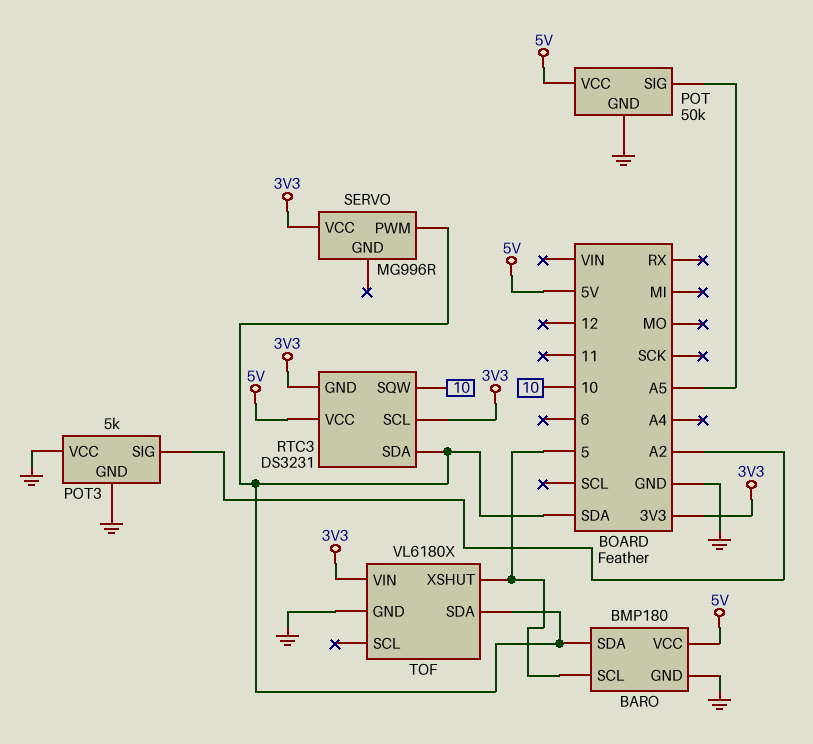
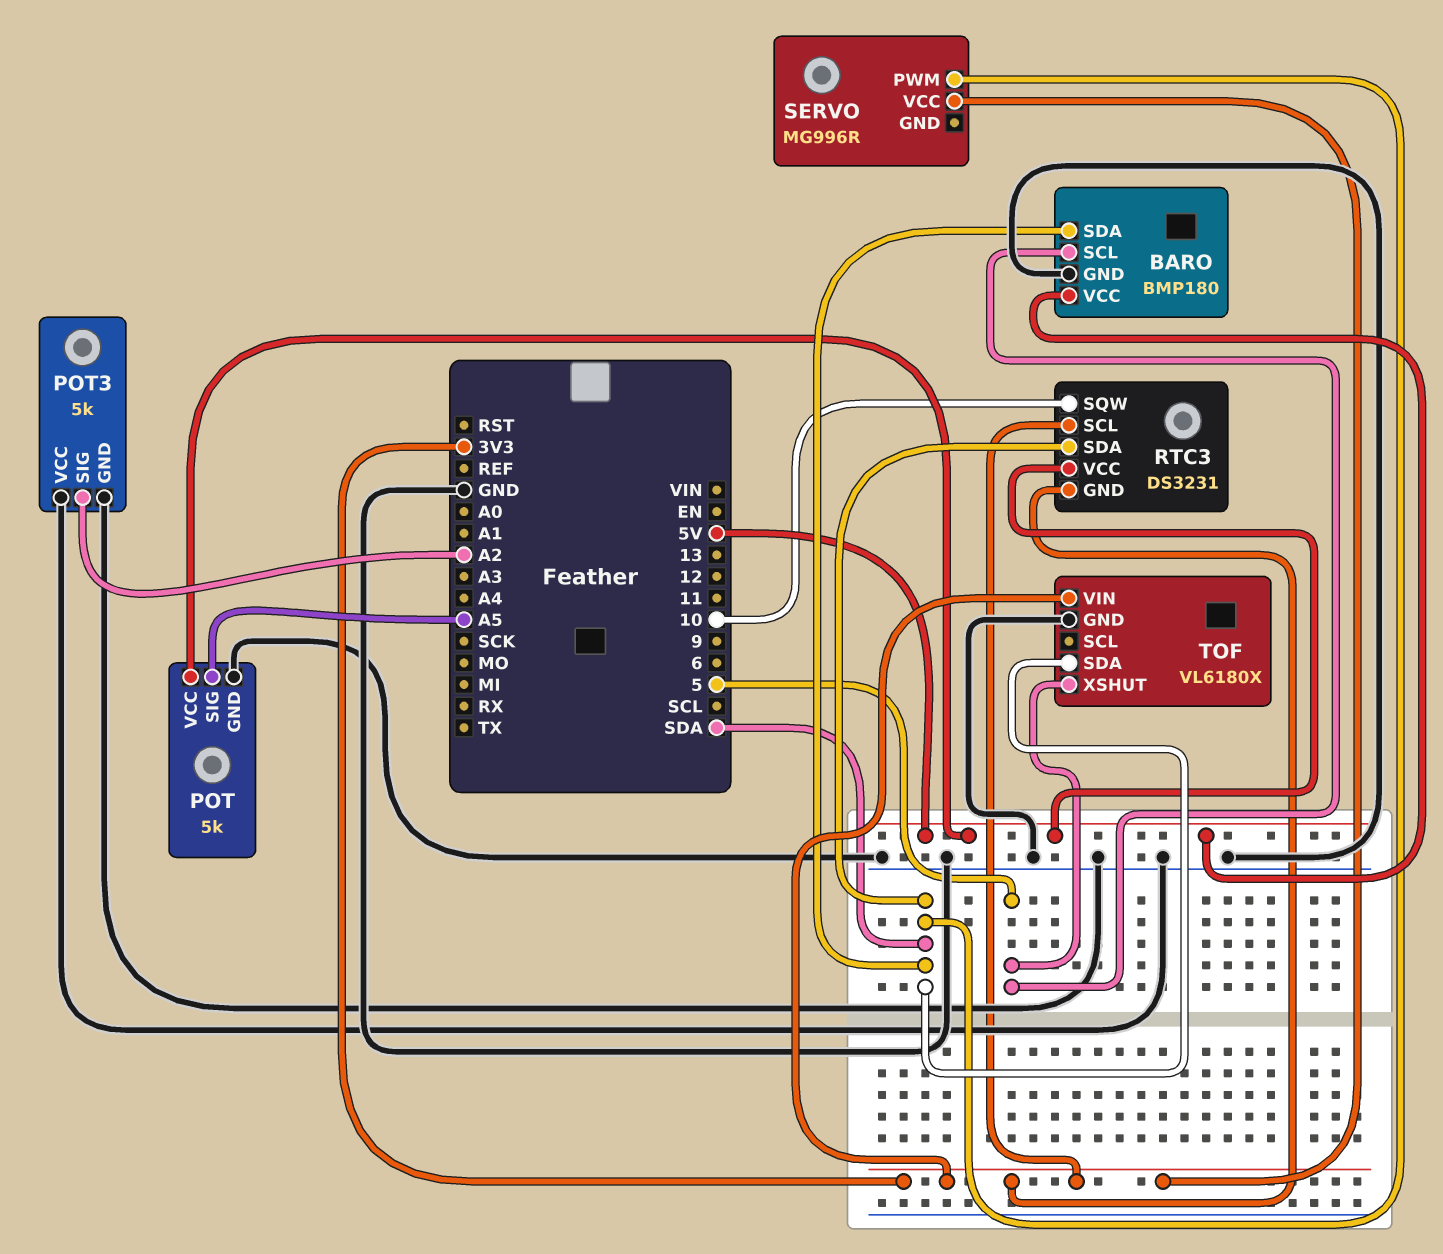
POT: 50k -> 5k

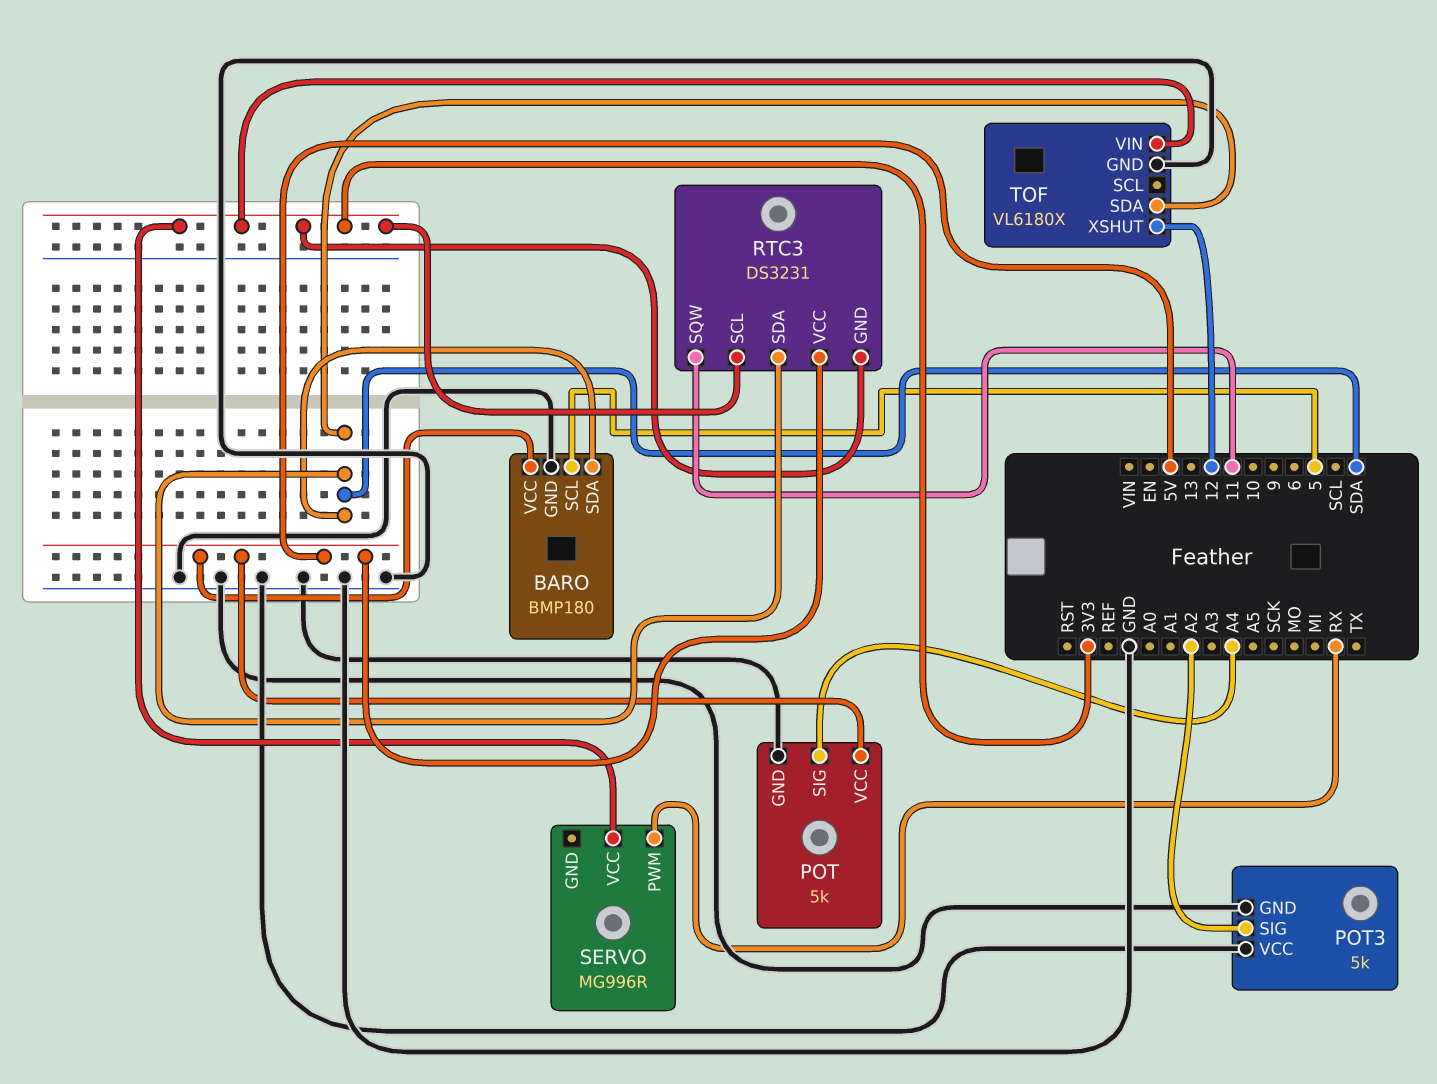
POT pin SIG: A5 -> A4
RTC3 pin SQW: 10 -> 11
SERVO pin PWM: SDA -> RX
TOF pin XSHUT: 5 -> 12

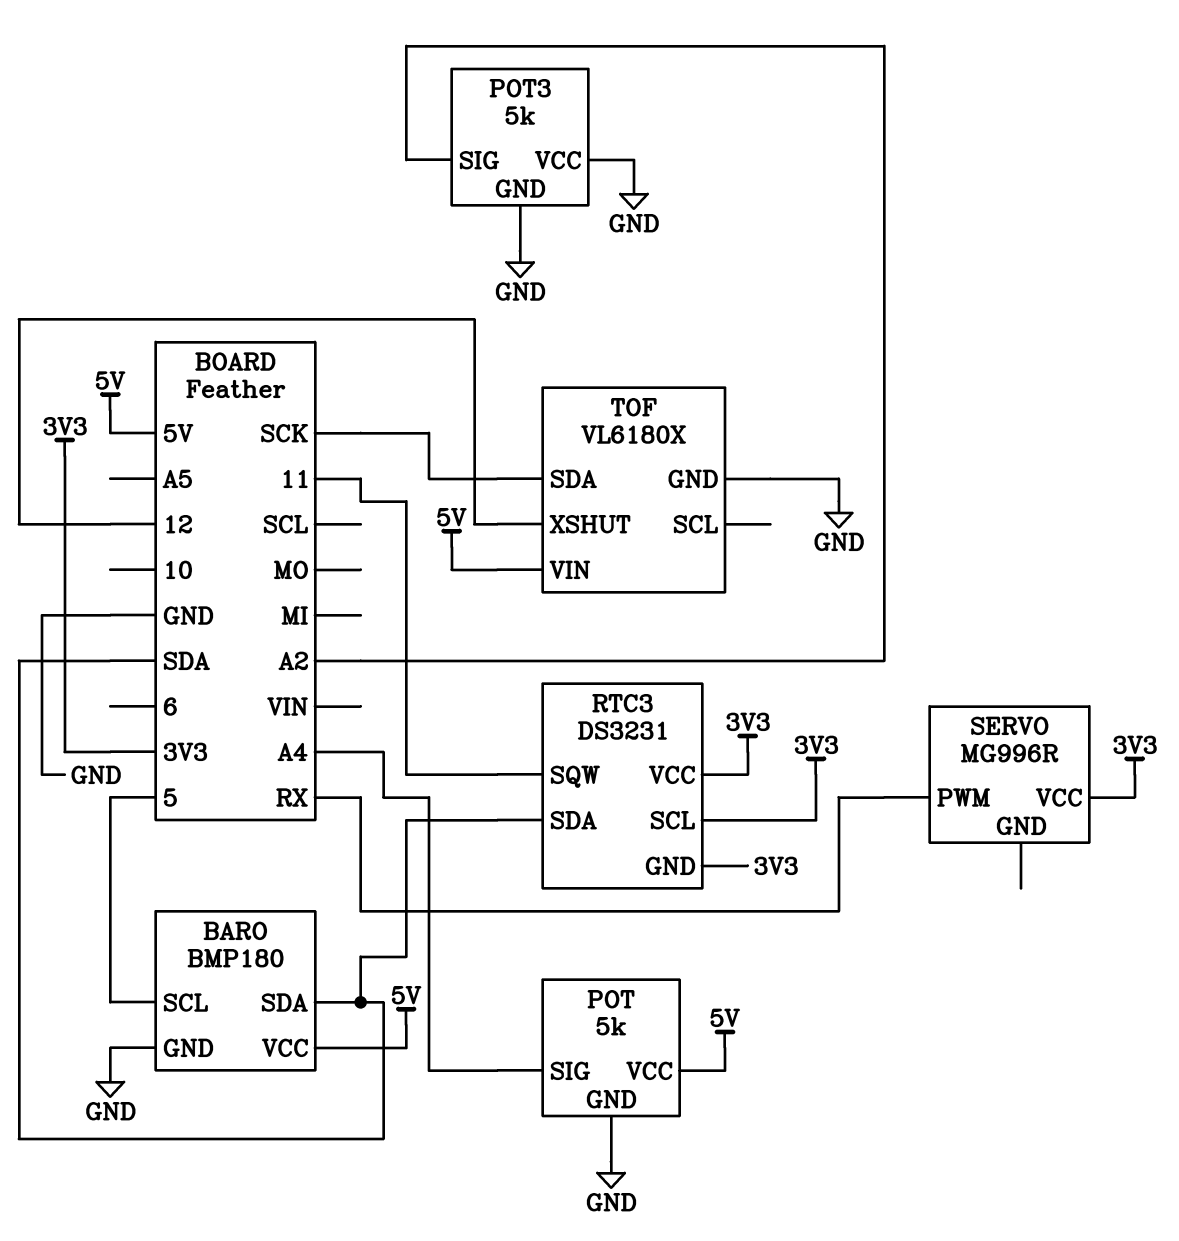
RTC3 pin VCC: 5V -> 3V3
TOF pin SDA: SDA -> SCK
TOF pin VIN: 3V3 -> 5V

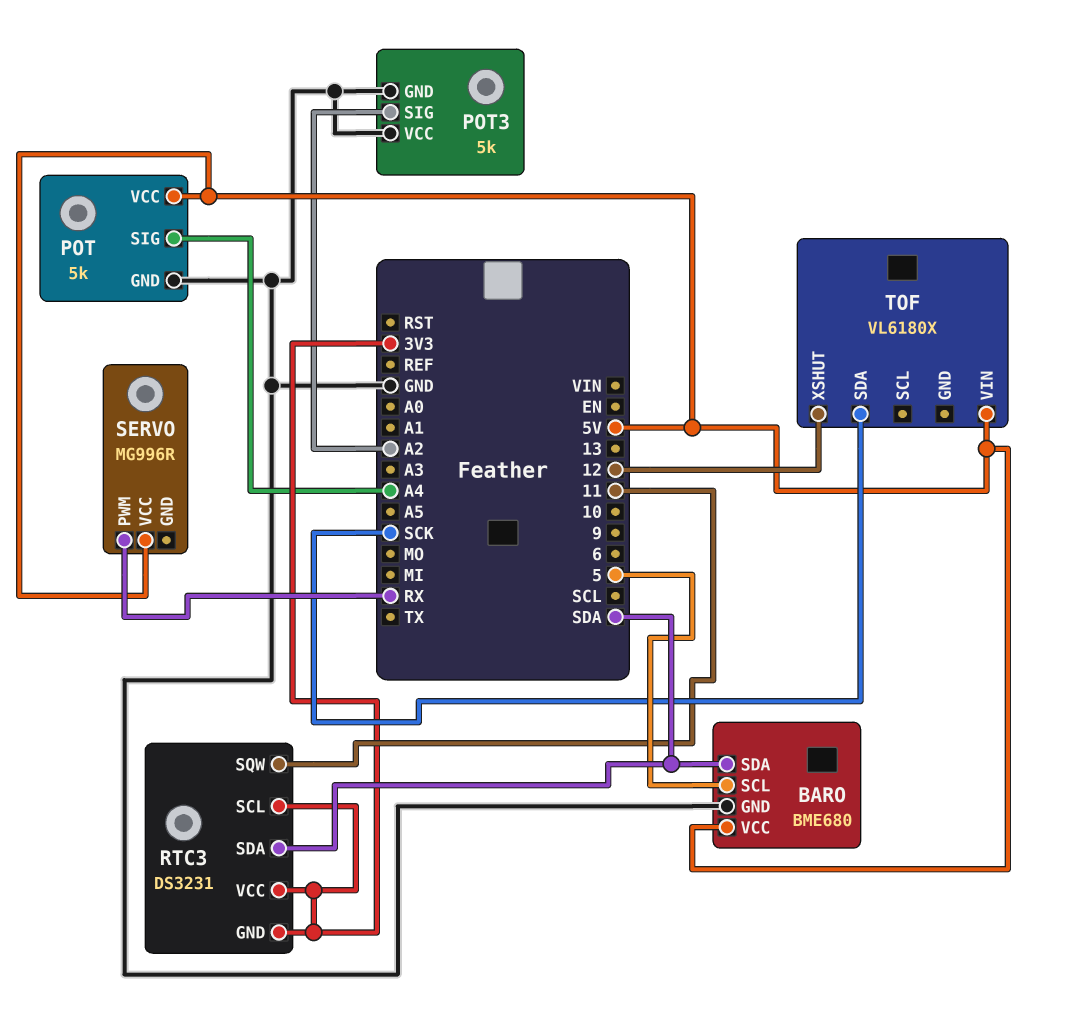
BARO: BMP180 -> BME680
SERVO pin VCC: 3V3 -> 5V
TOF pin GND: GND -> none

